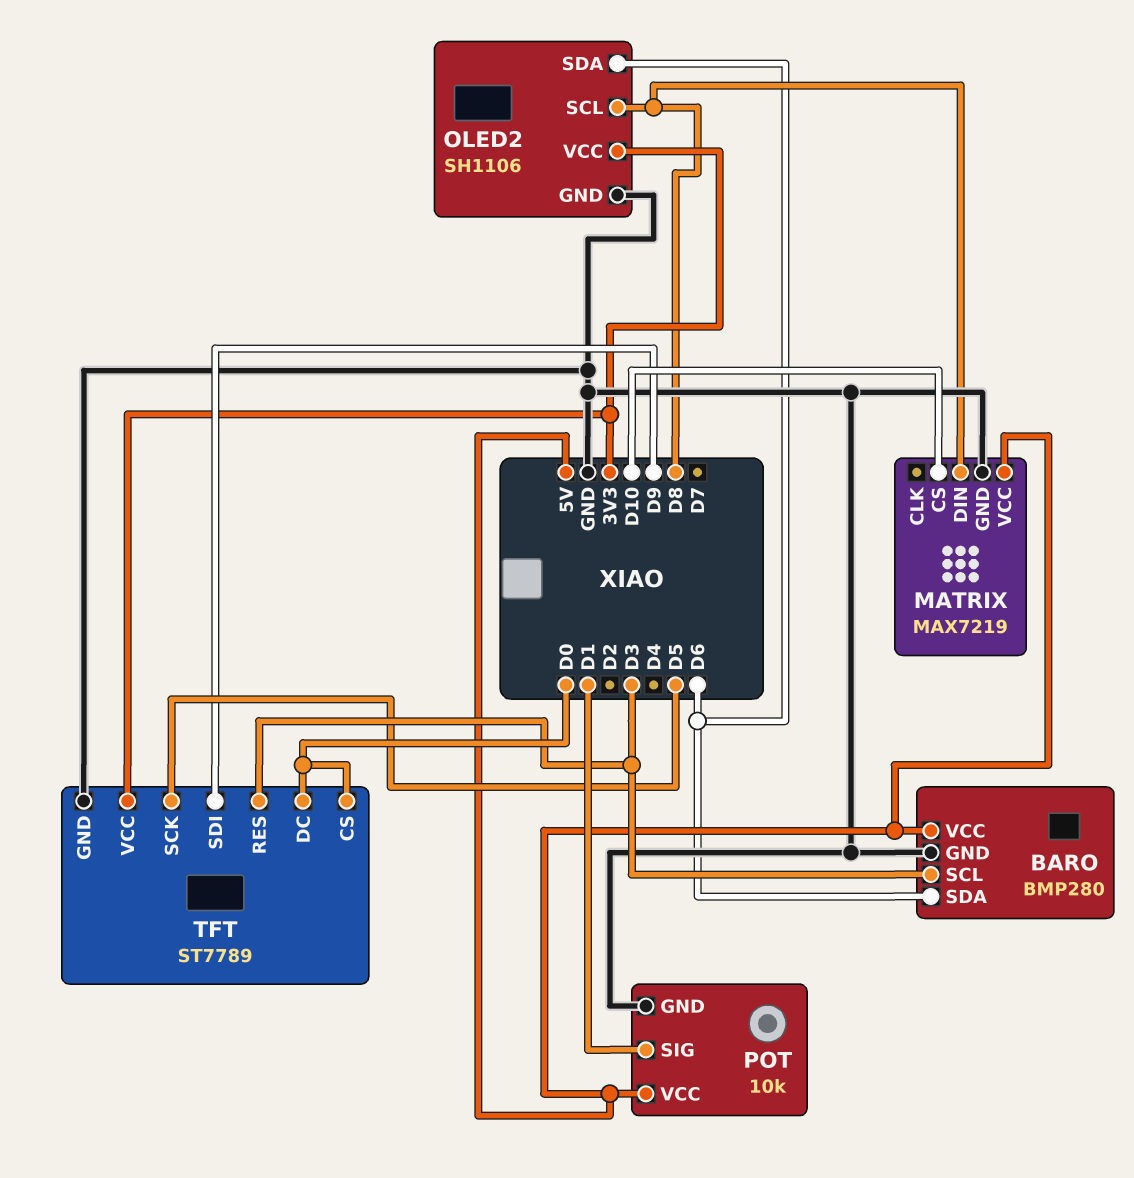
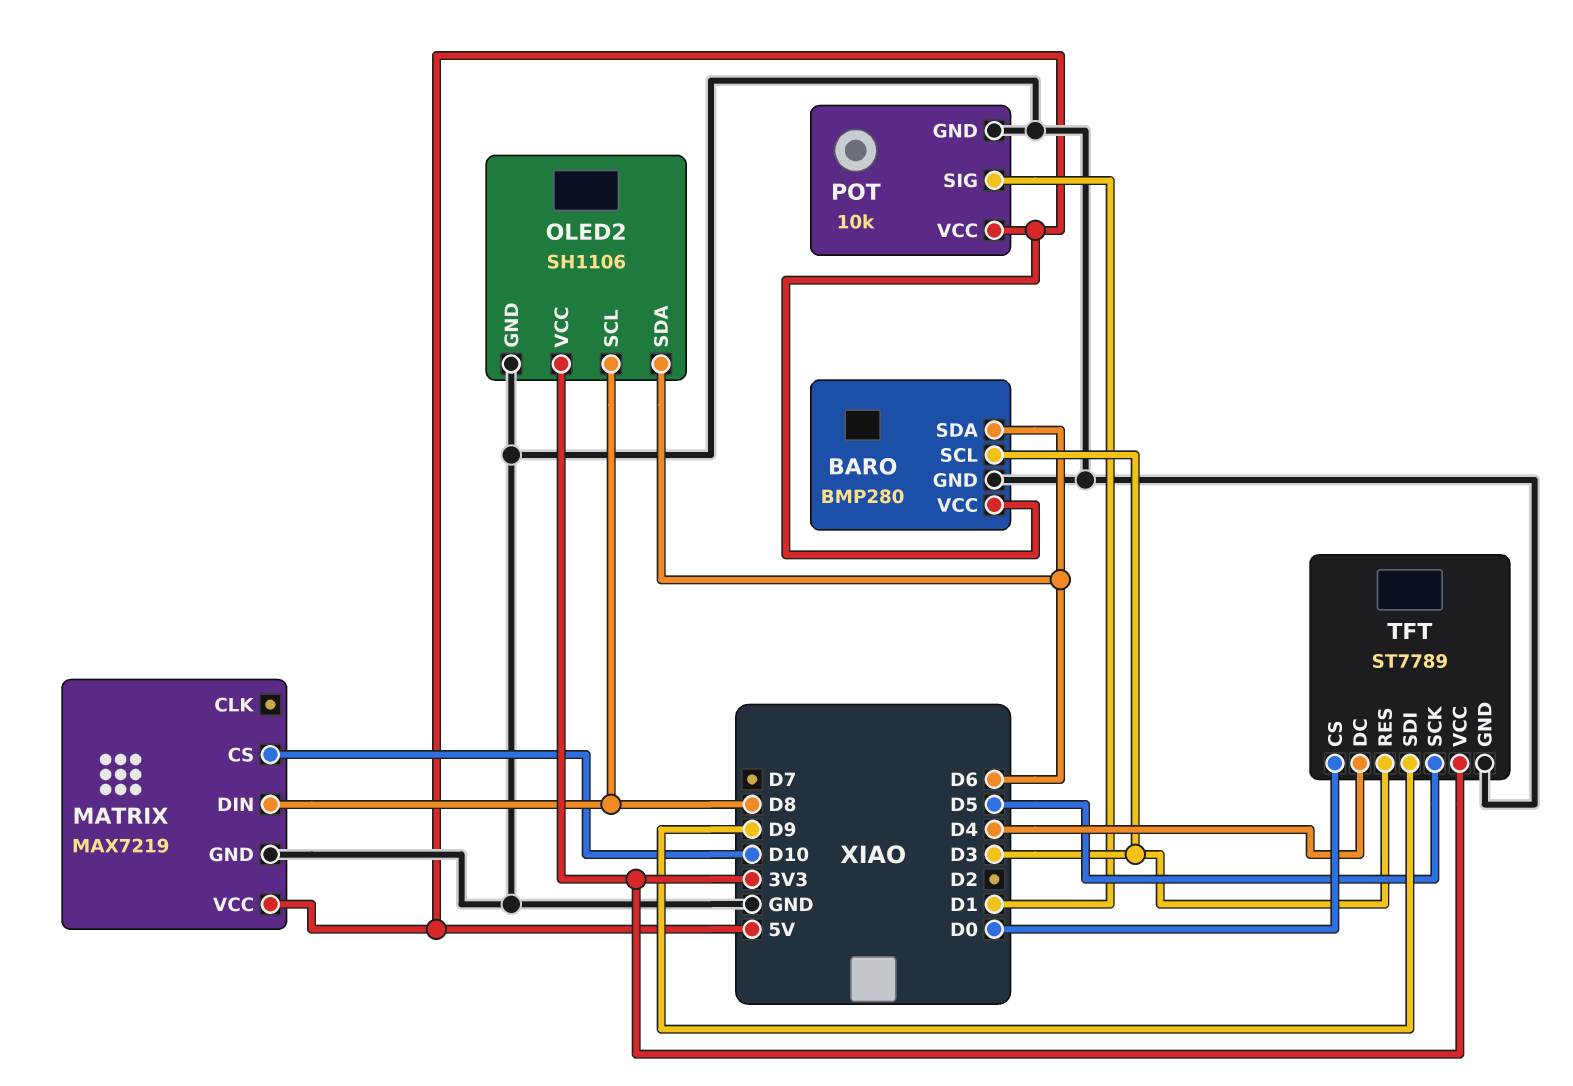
TFT pin DC: D0 -> D4

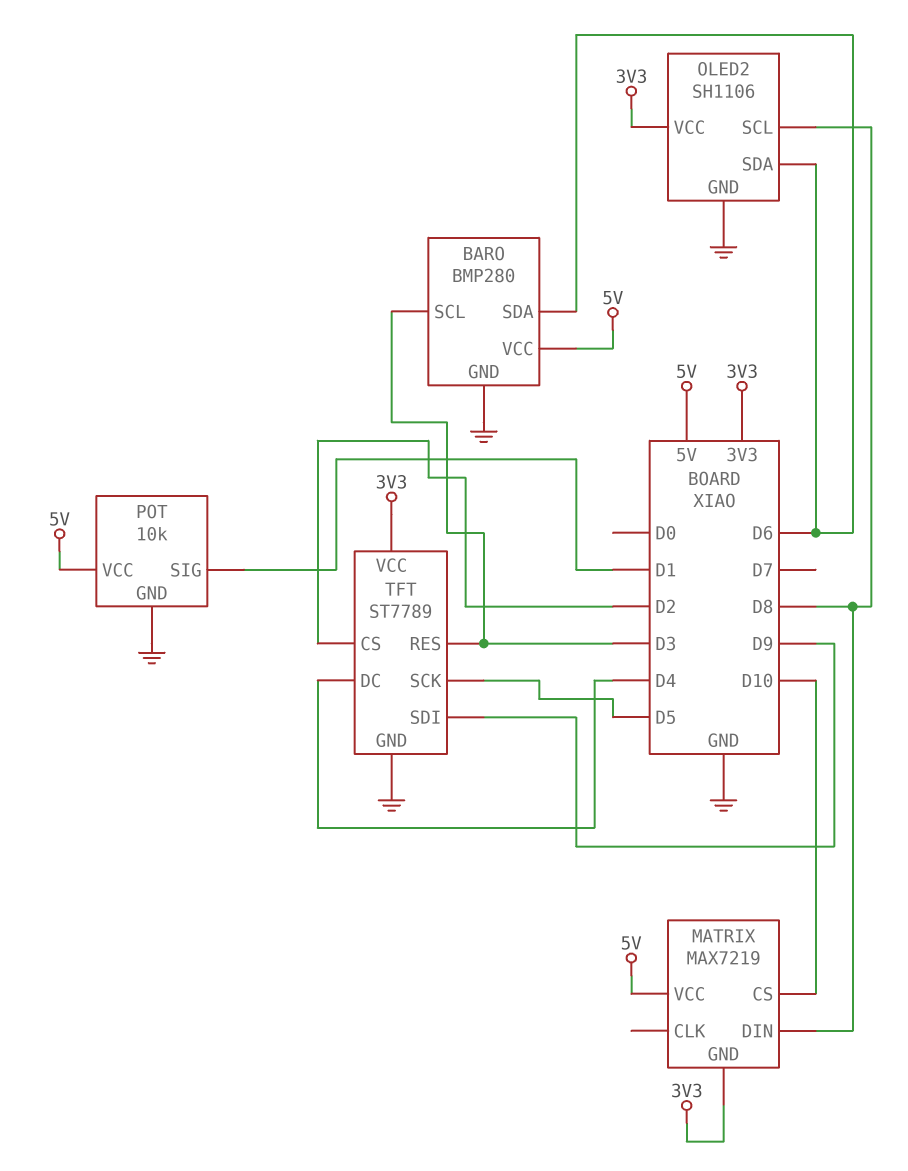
MATRIX pin GND: GND -> 3V3
TFT pin CS: D0 -> D2

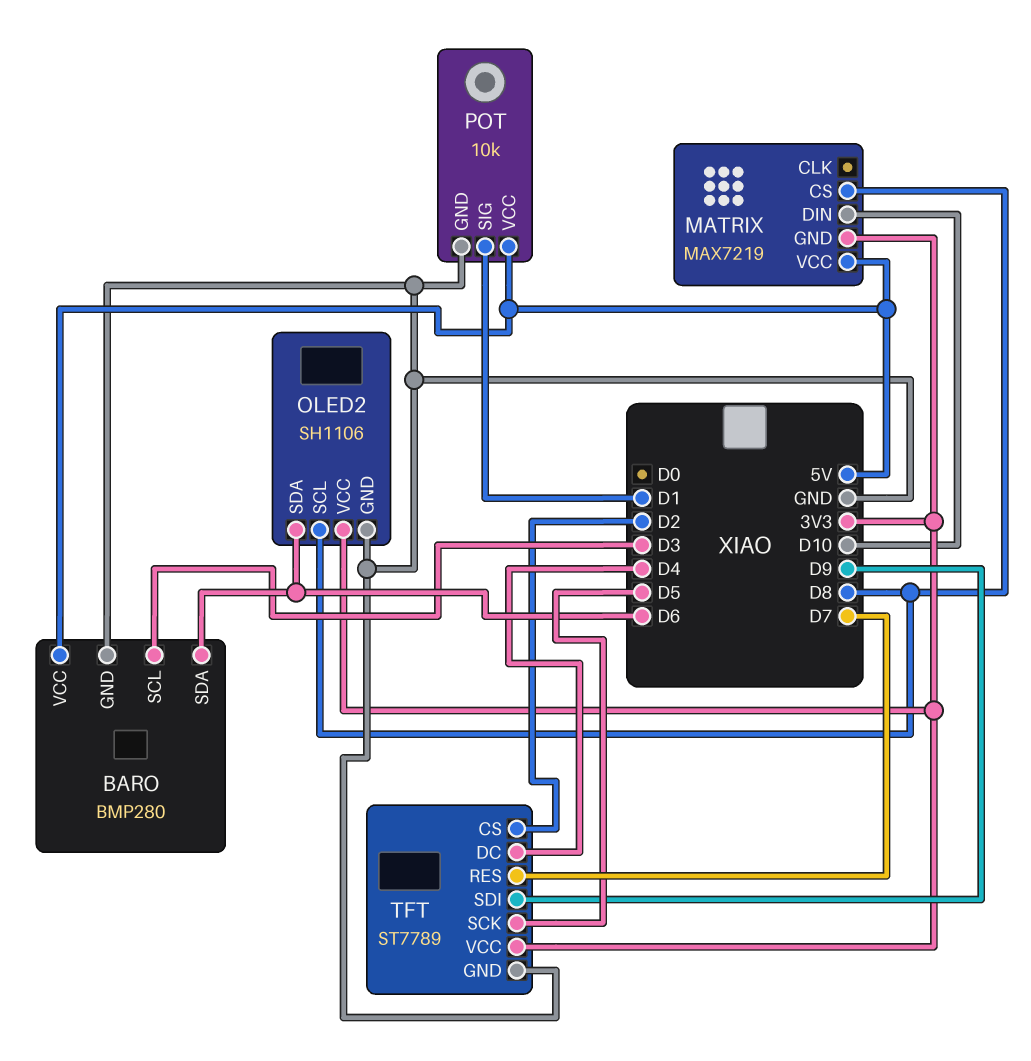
MATRIX pin CS: D10 -> D8
MATRIX pin DIN: D8 -> D10
TFT pin RES: D3 -> D7

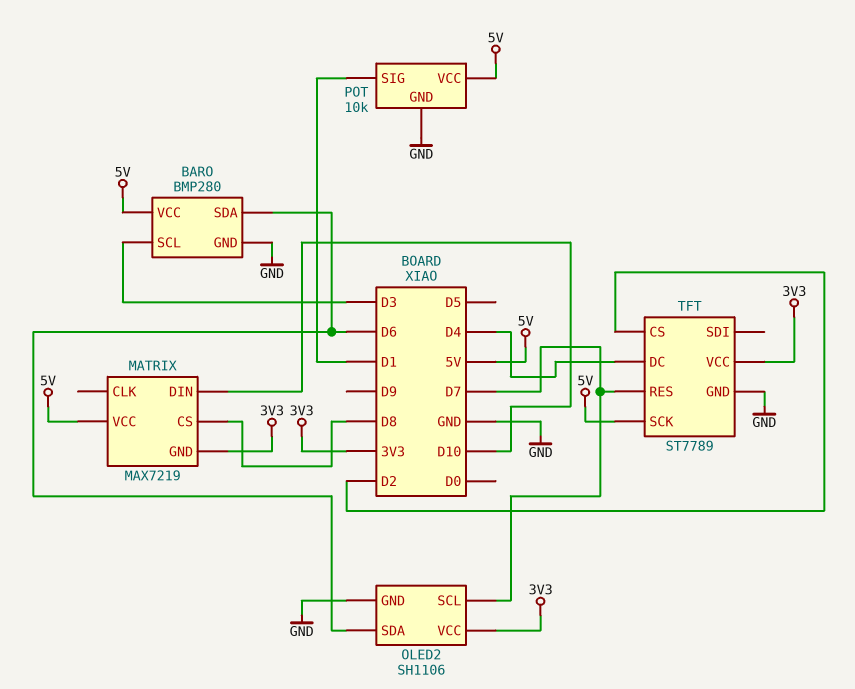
OLED2 pin SCL: D8 -> D7
TFT pin SCK: D5 -> 5V
TFT pin SDI: D9 -> none

